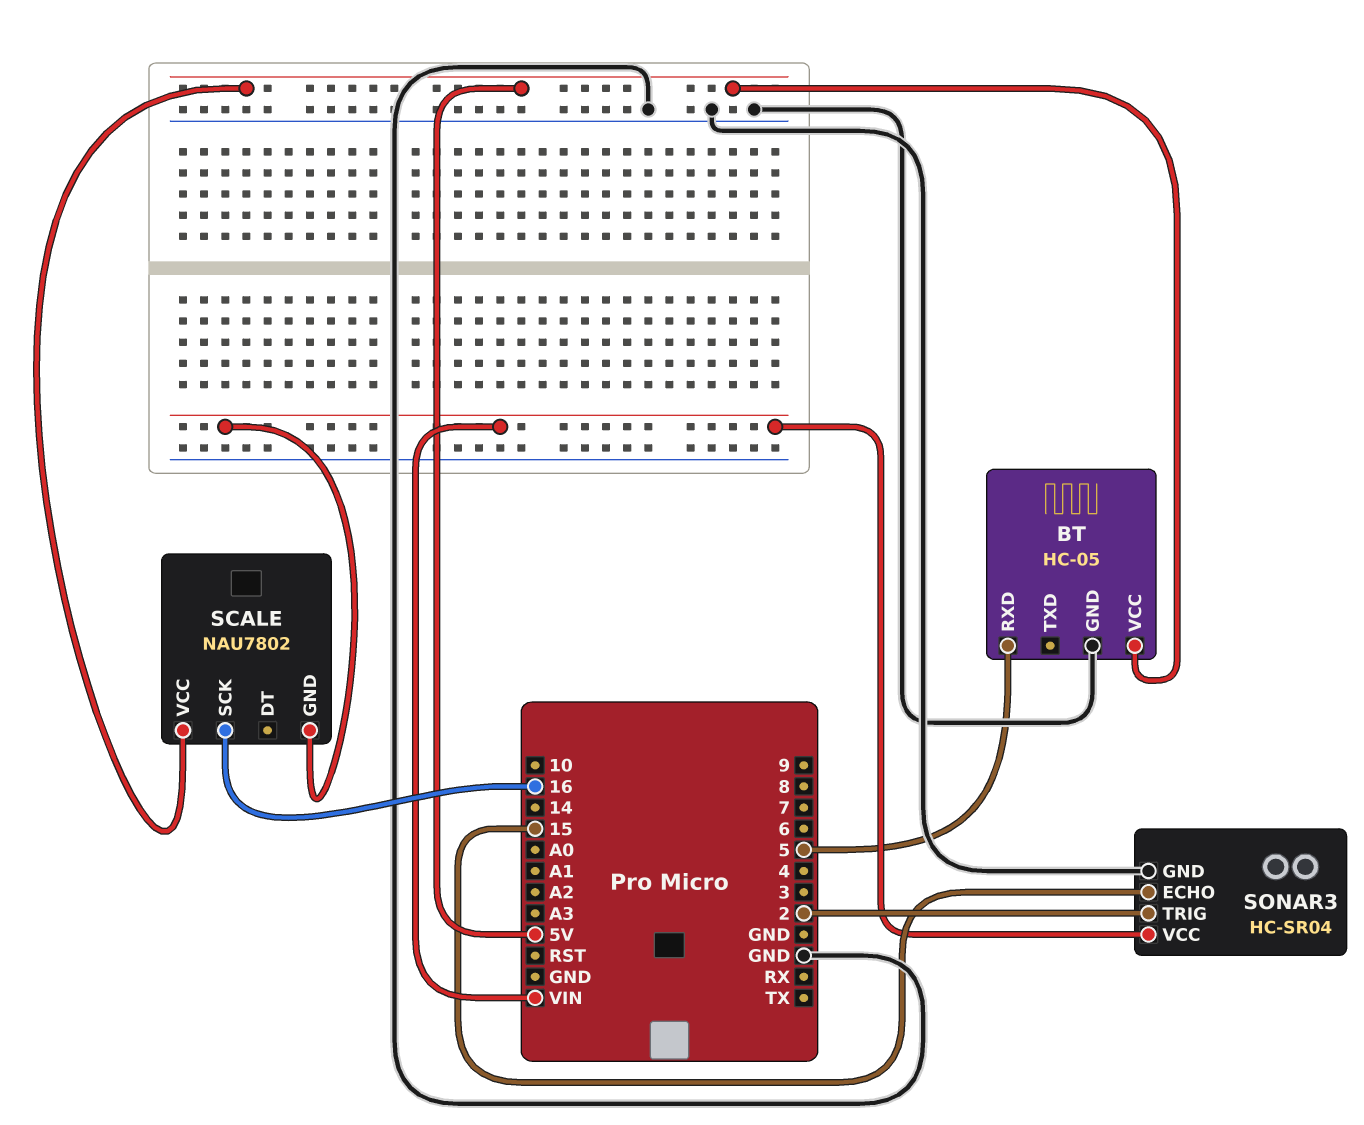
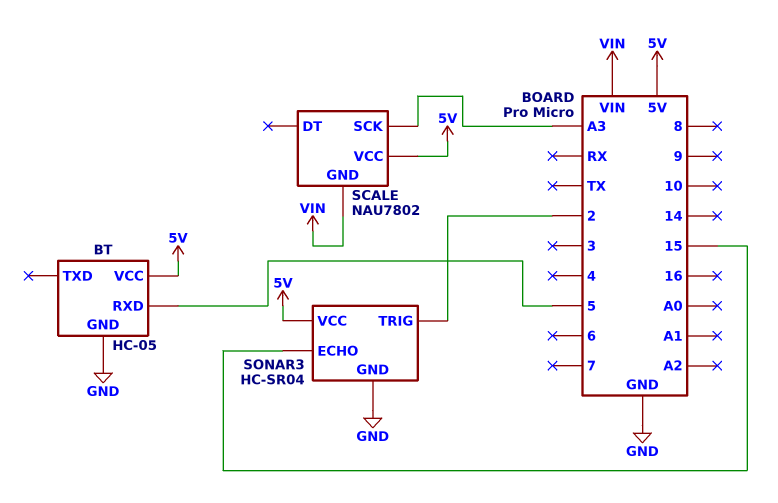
SCALE pin SCK: 16 -> A3
SONAR3 pin VCC: VIN -> 5V

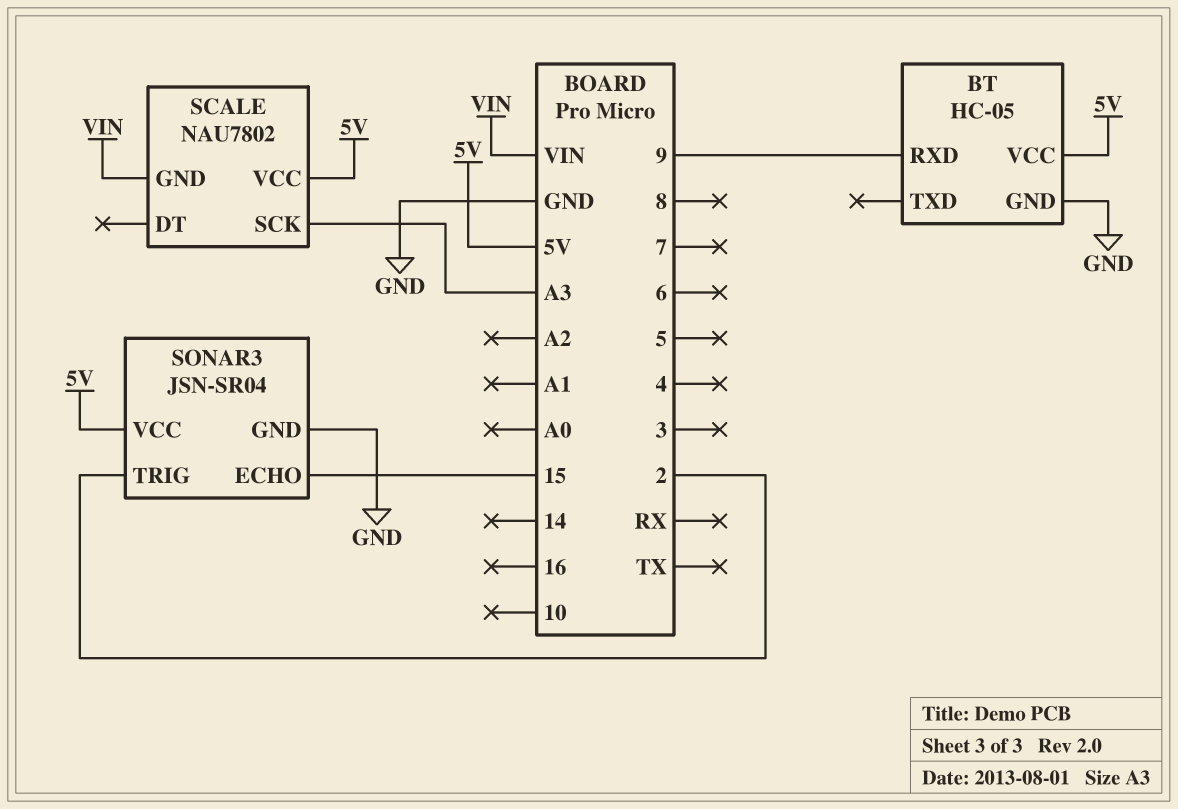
BT pin RXD: 5 -> 9
SONAR3: HC-SR04 -> JSN-SR04

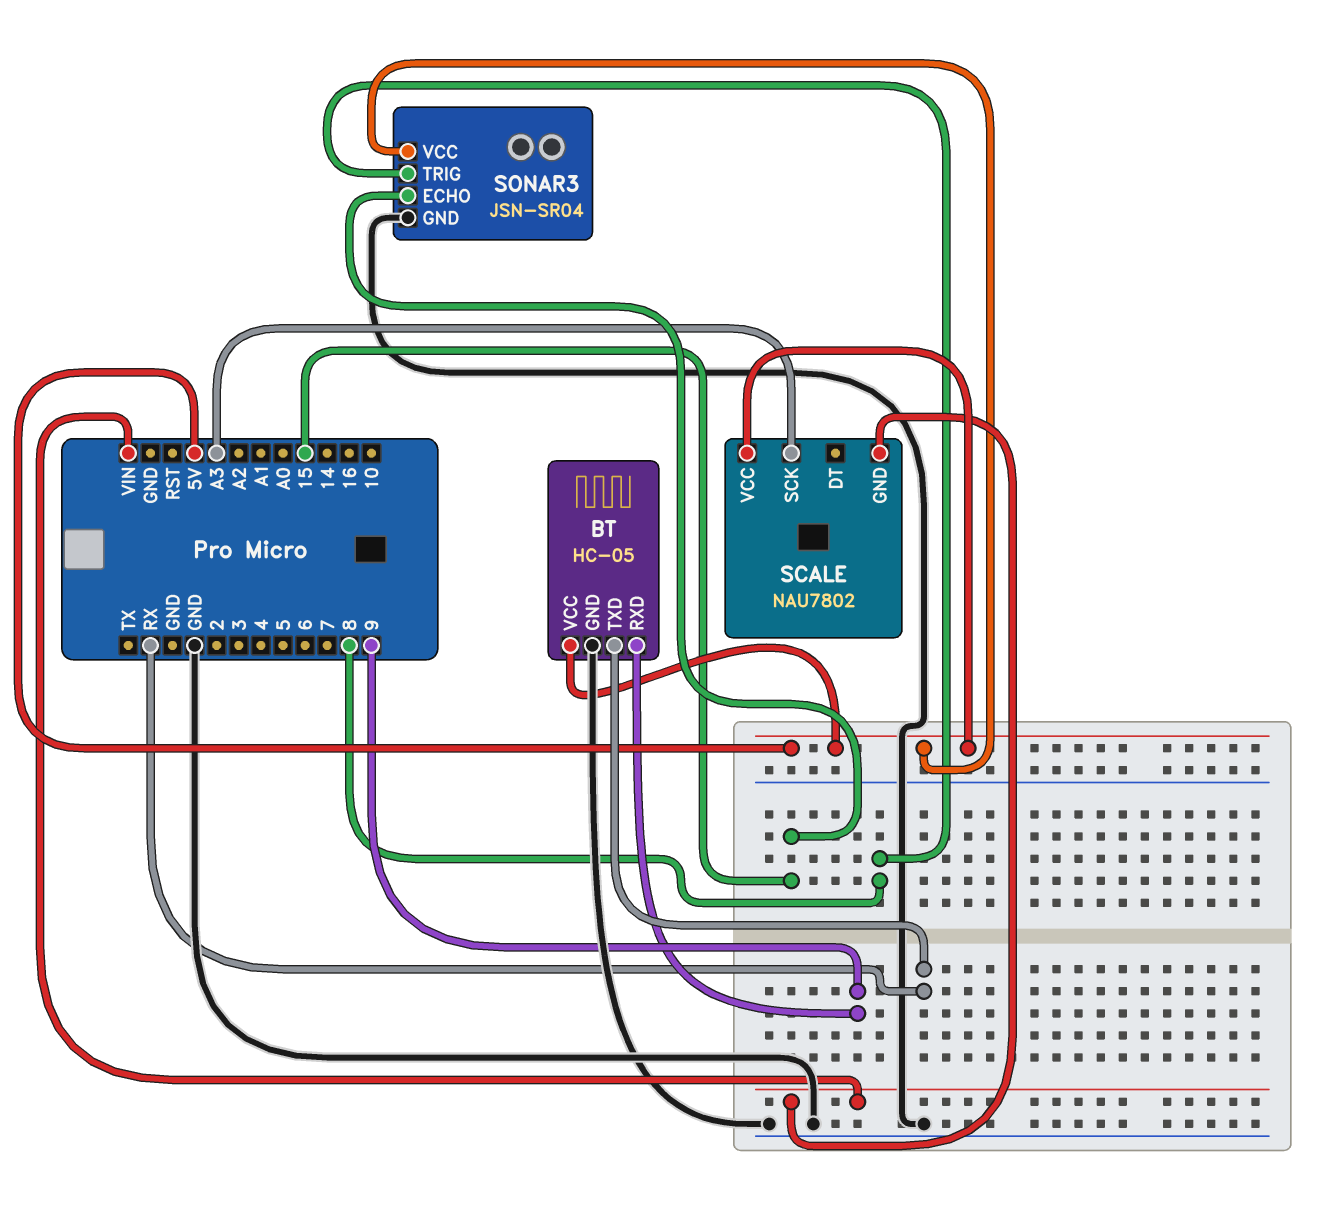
BT pin TXD: none -> RX
SONAR3 pin TRIG: 2 -> 8

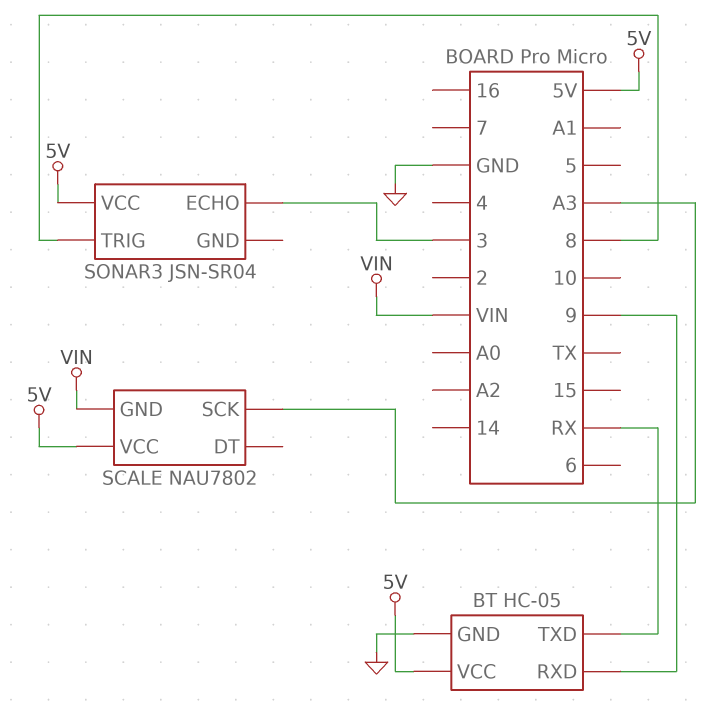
SONAR3 pin ECHO: 15 -> 3
SONAR3 pin GND: GND -> none

